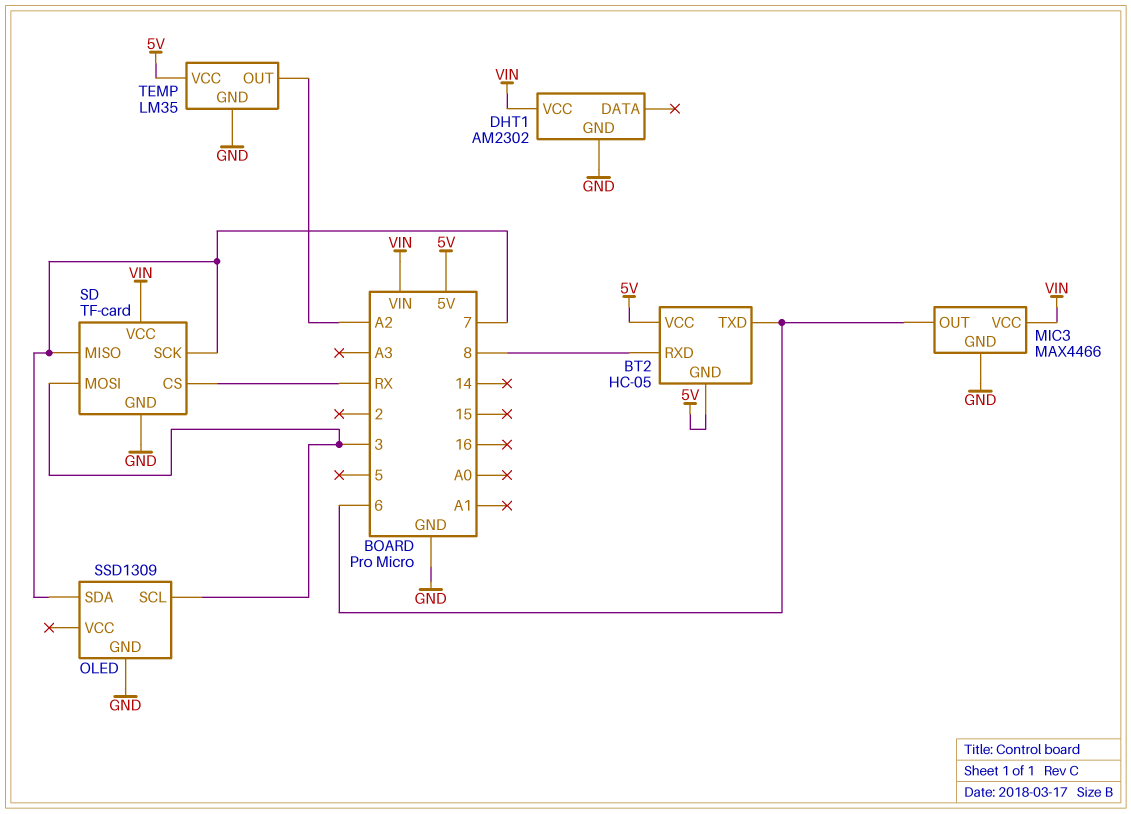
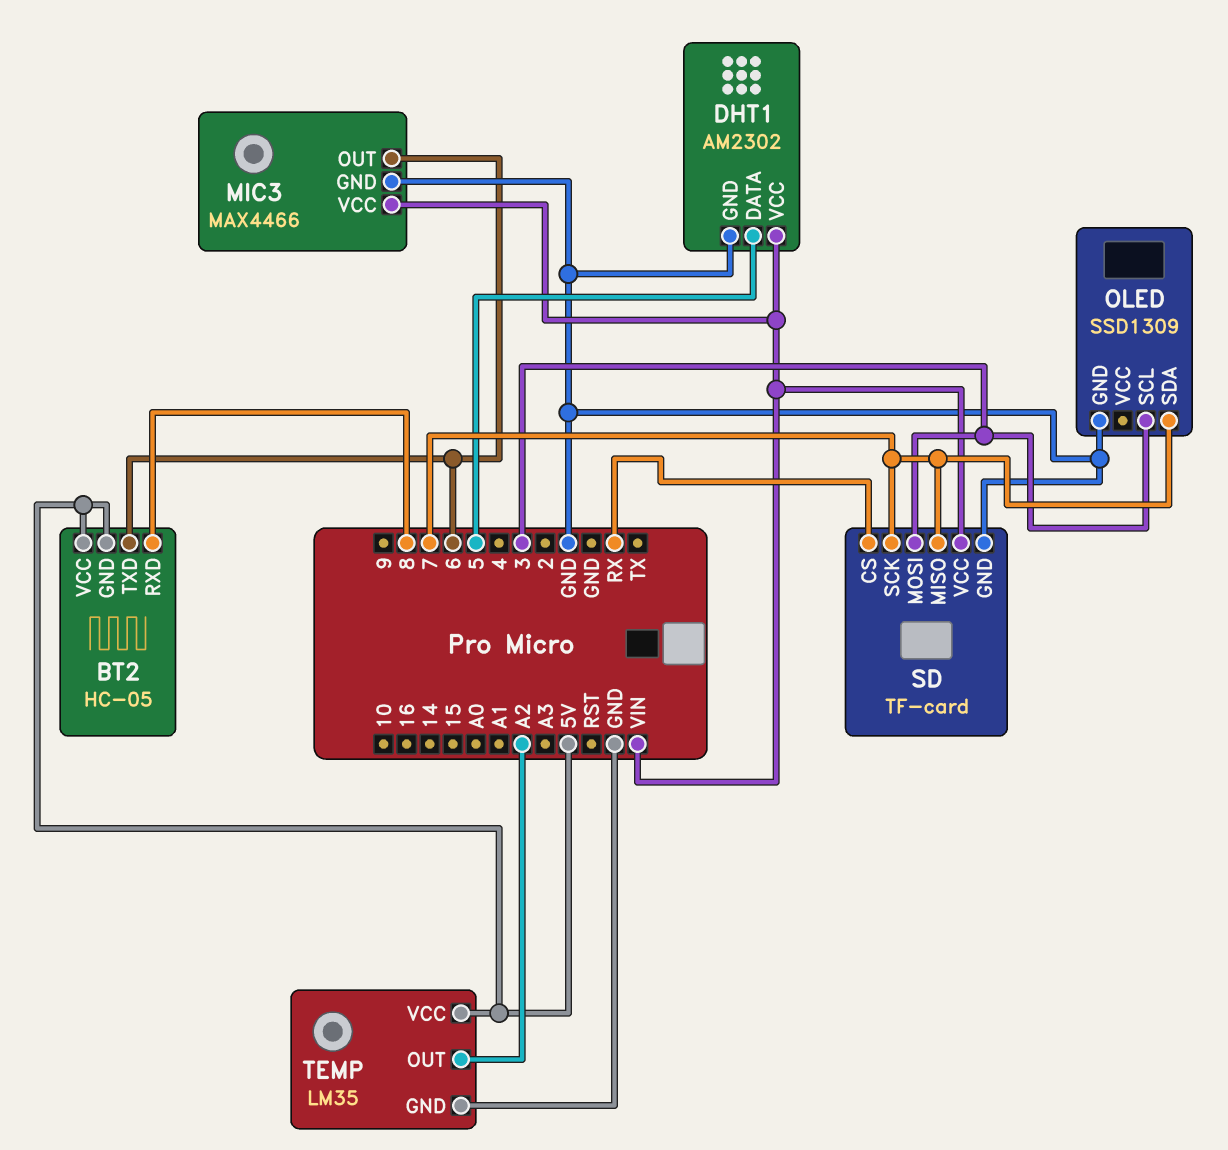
DHT1 pin DATA: none -> 5

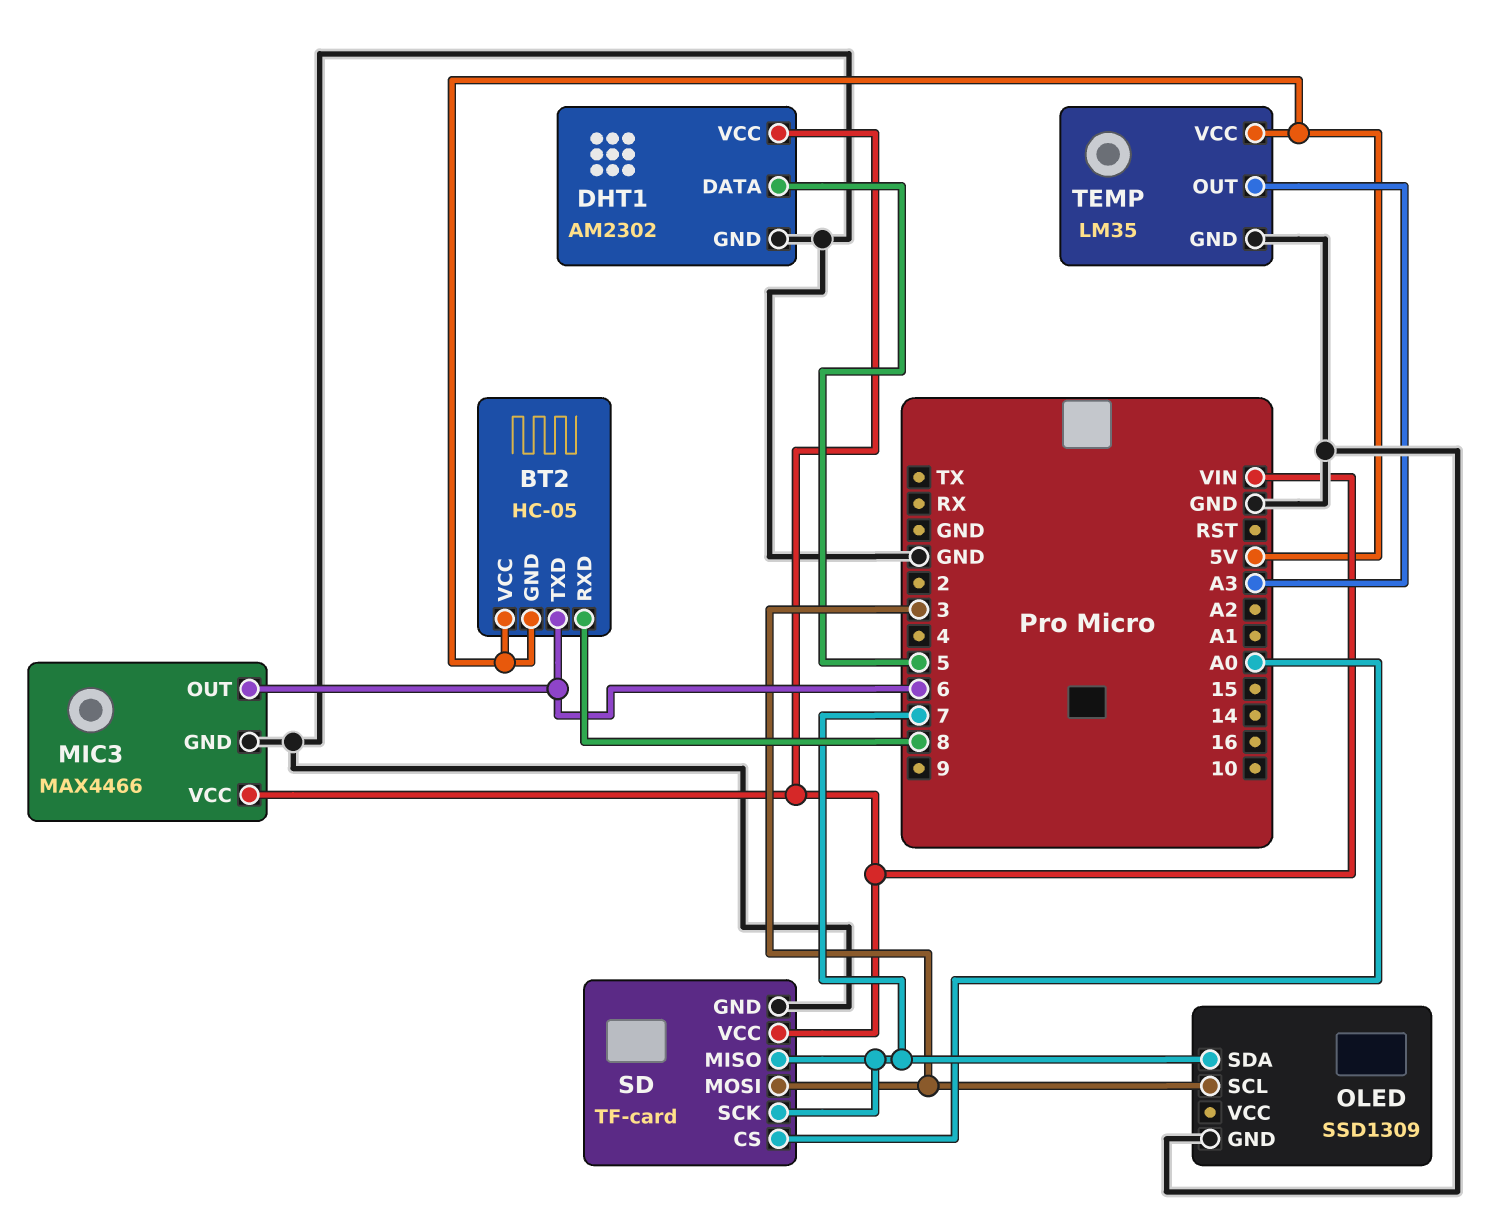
SD pin CS: RX -> A0
TEMP pin OUT: A2 -> A3

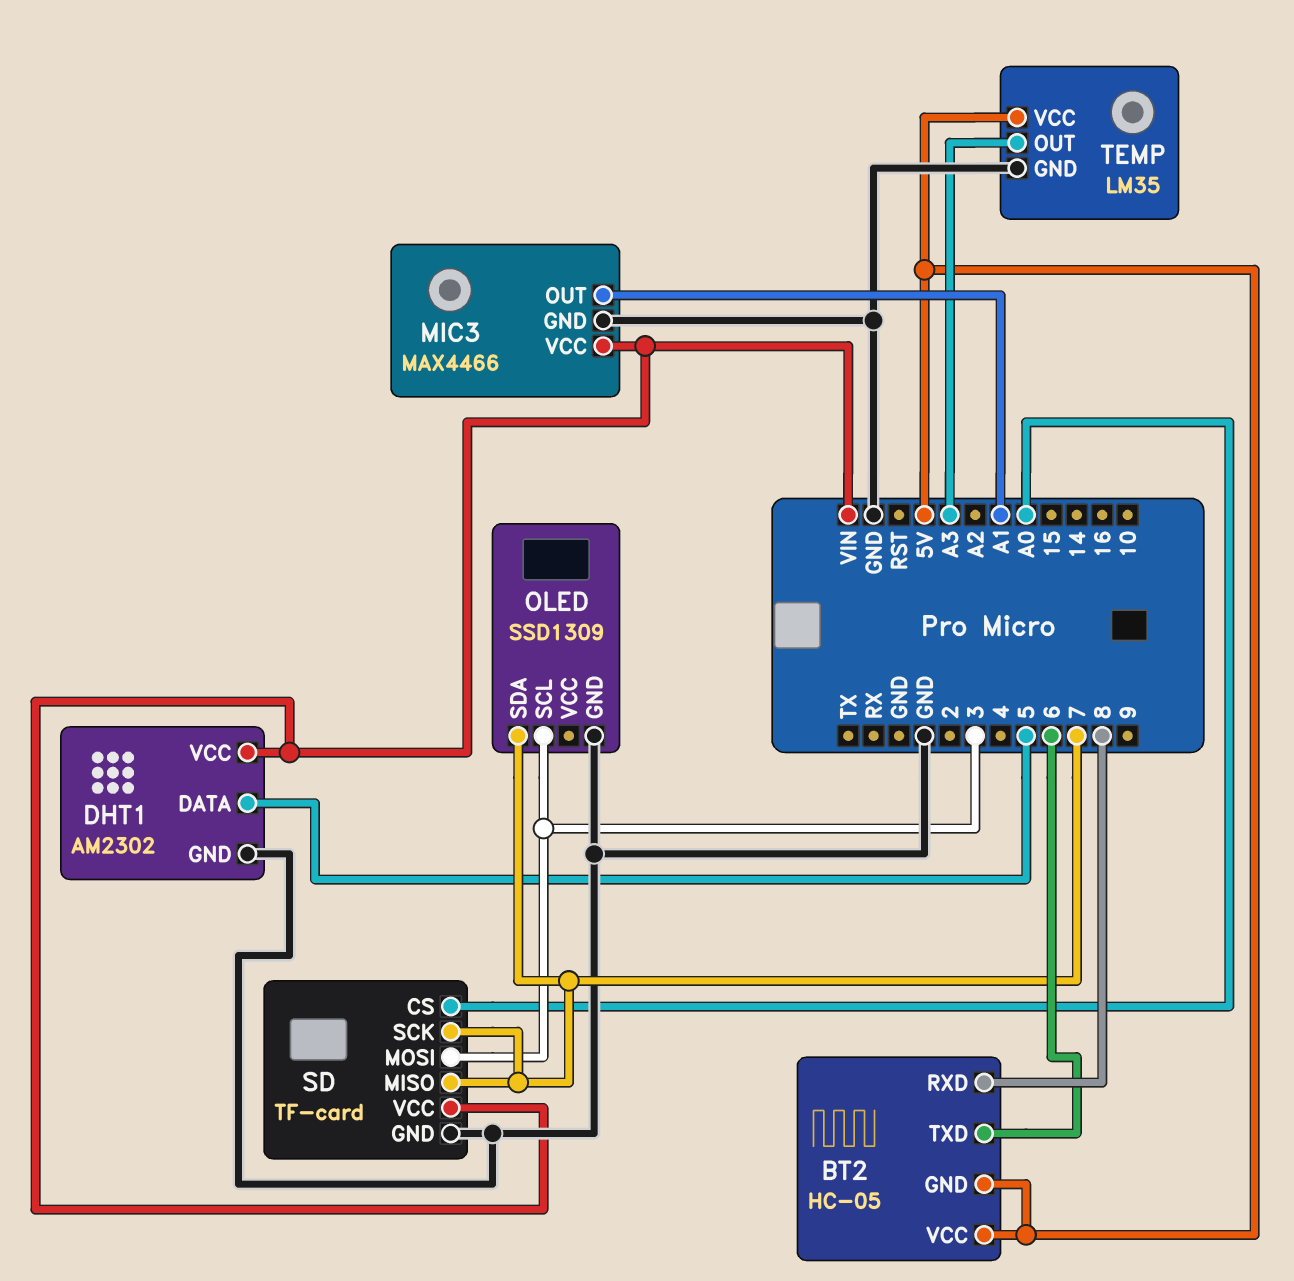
MIC3 pin OUT: 6 -> A1

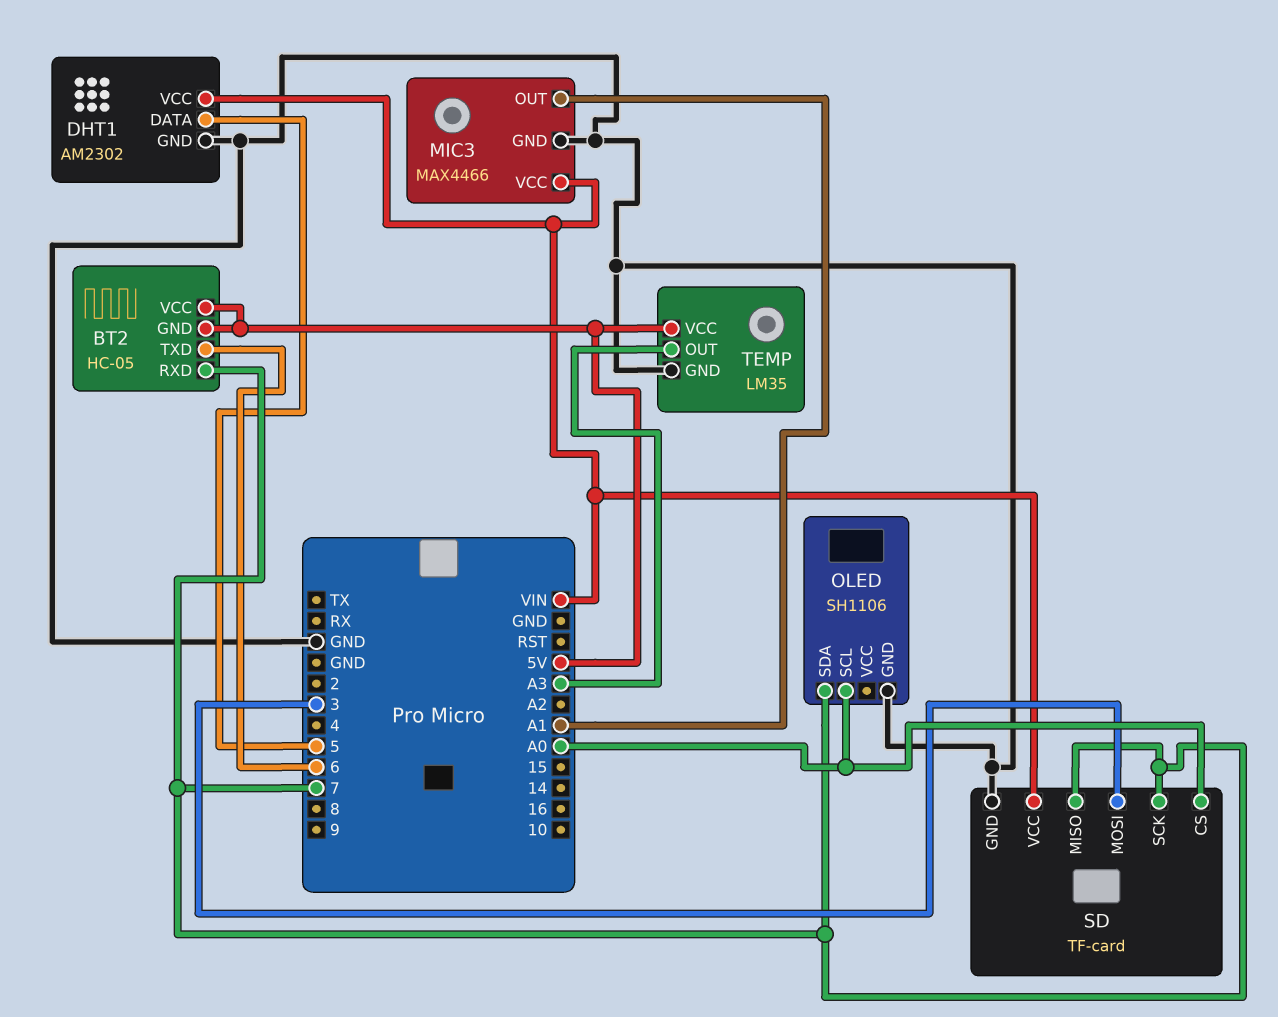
BT2 pin RXD: 8 -> 7
OLED: SSD1309 -> SH1106
OLED pin SCL: 3 -> A0

